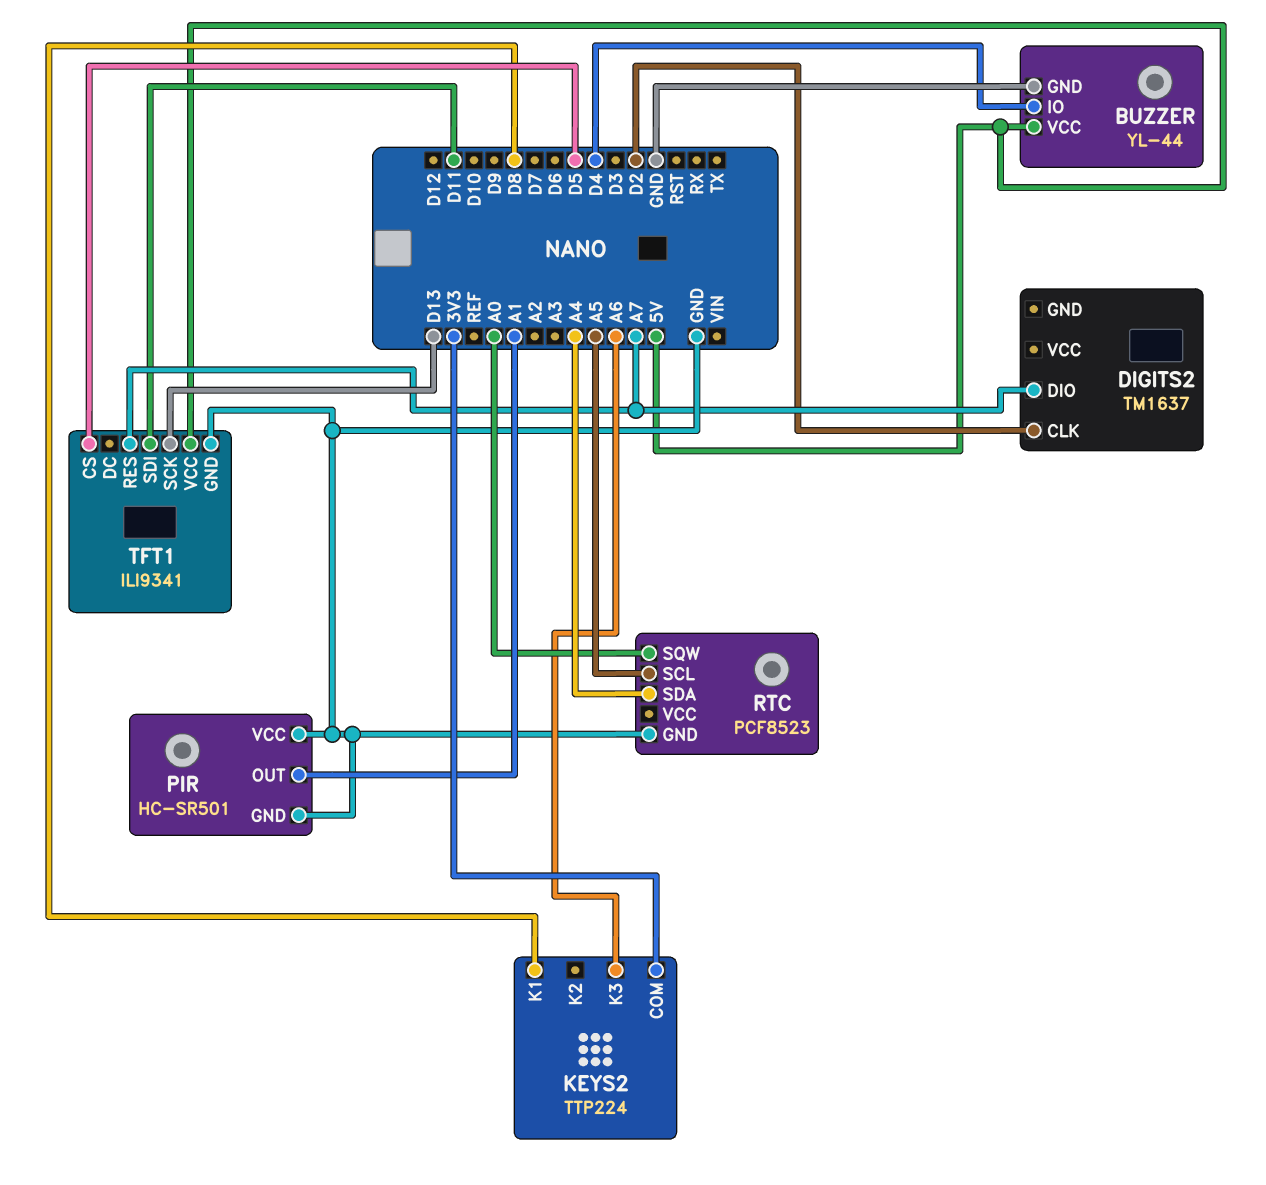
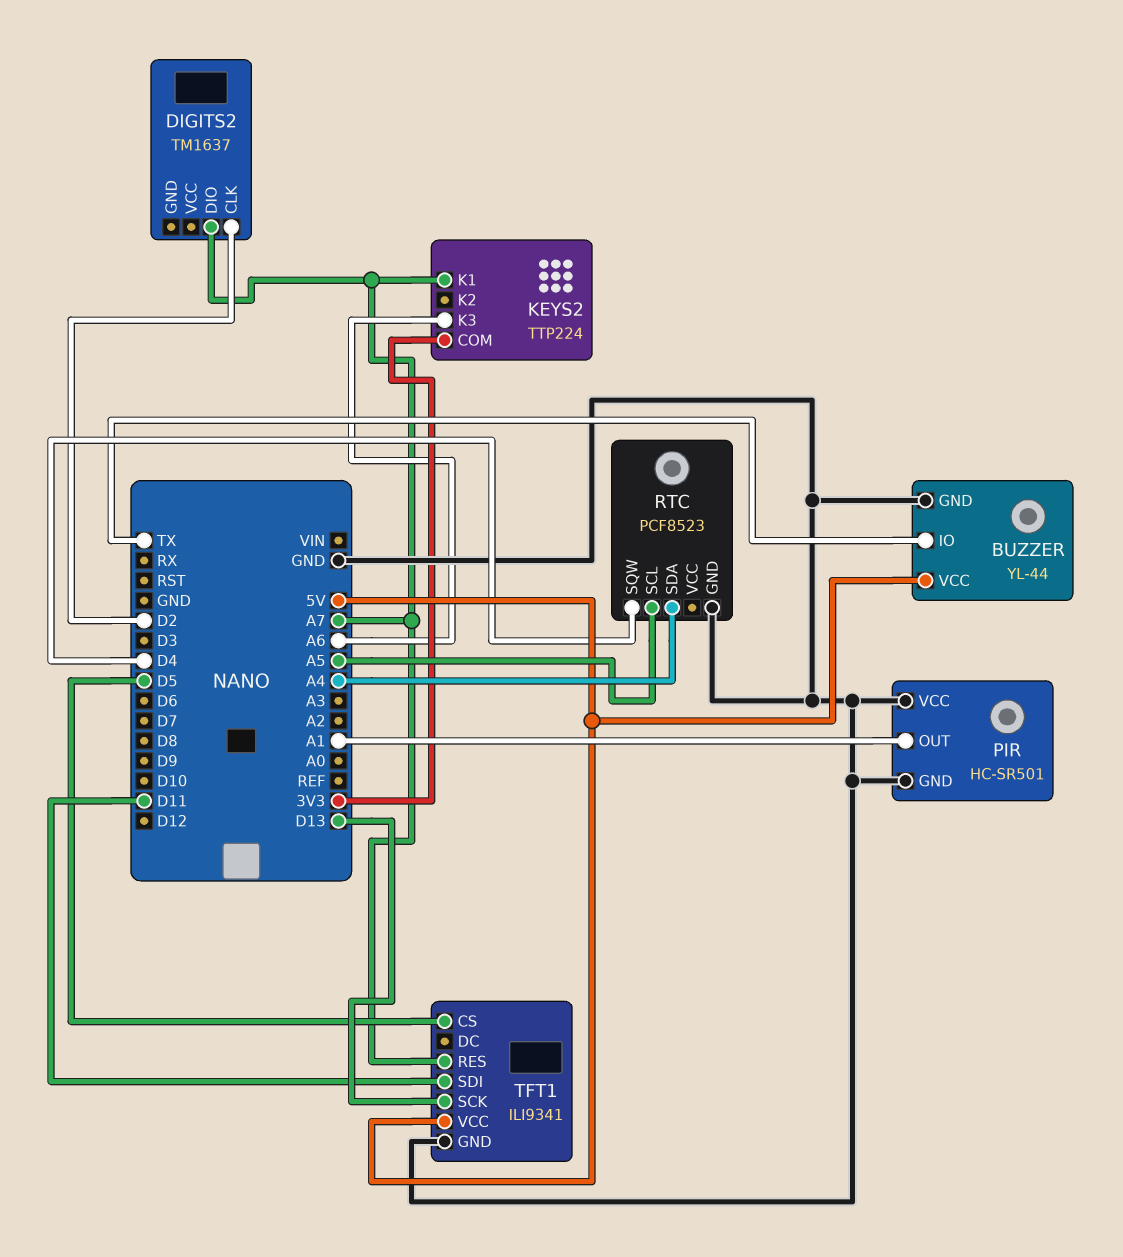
BUZZER pin IO: D4 -> TX
KEYS2 pin K1: D8 -> A7
RTC pin SQW: A0 -> D4

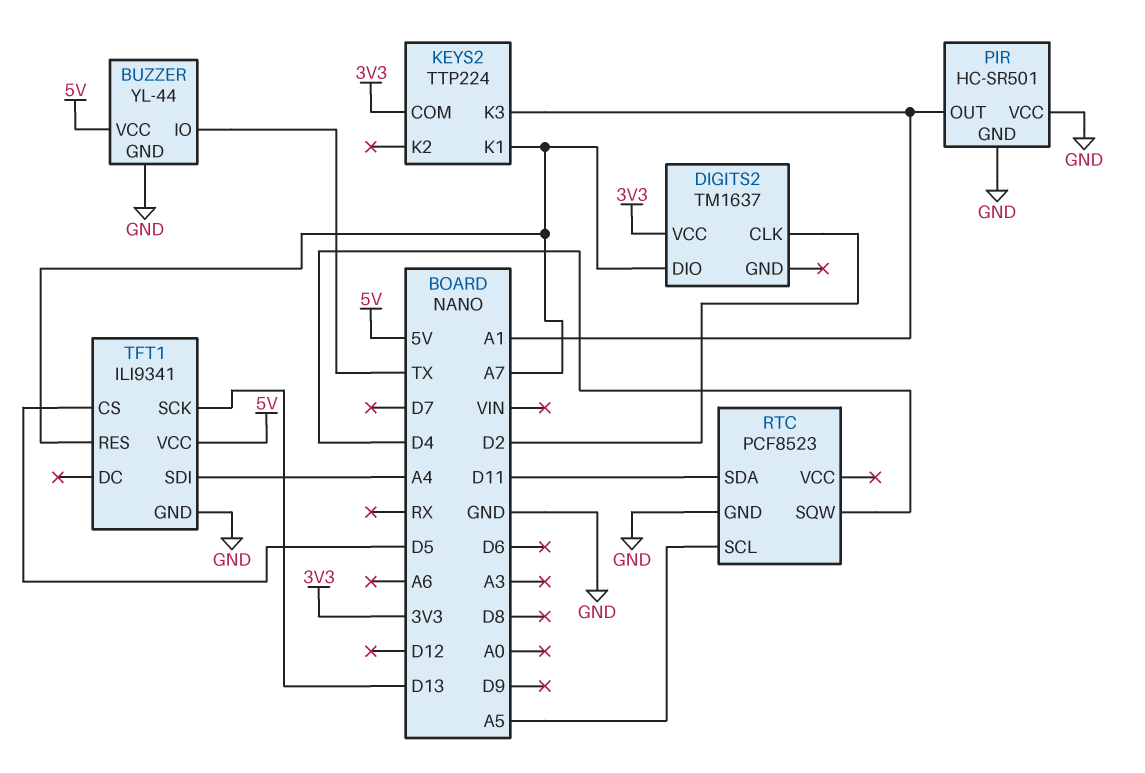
DIGITS2 pin VCC: none -> 3V3
KEYS2 pin K3: A6 -> A1
RTC pin SDA: A4 -> D11
TFT1 pin SDI: D11 -> A4

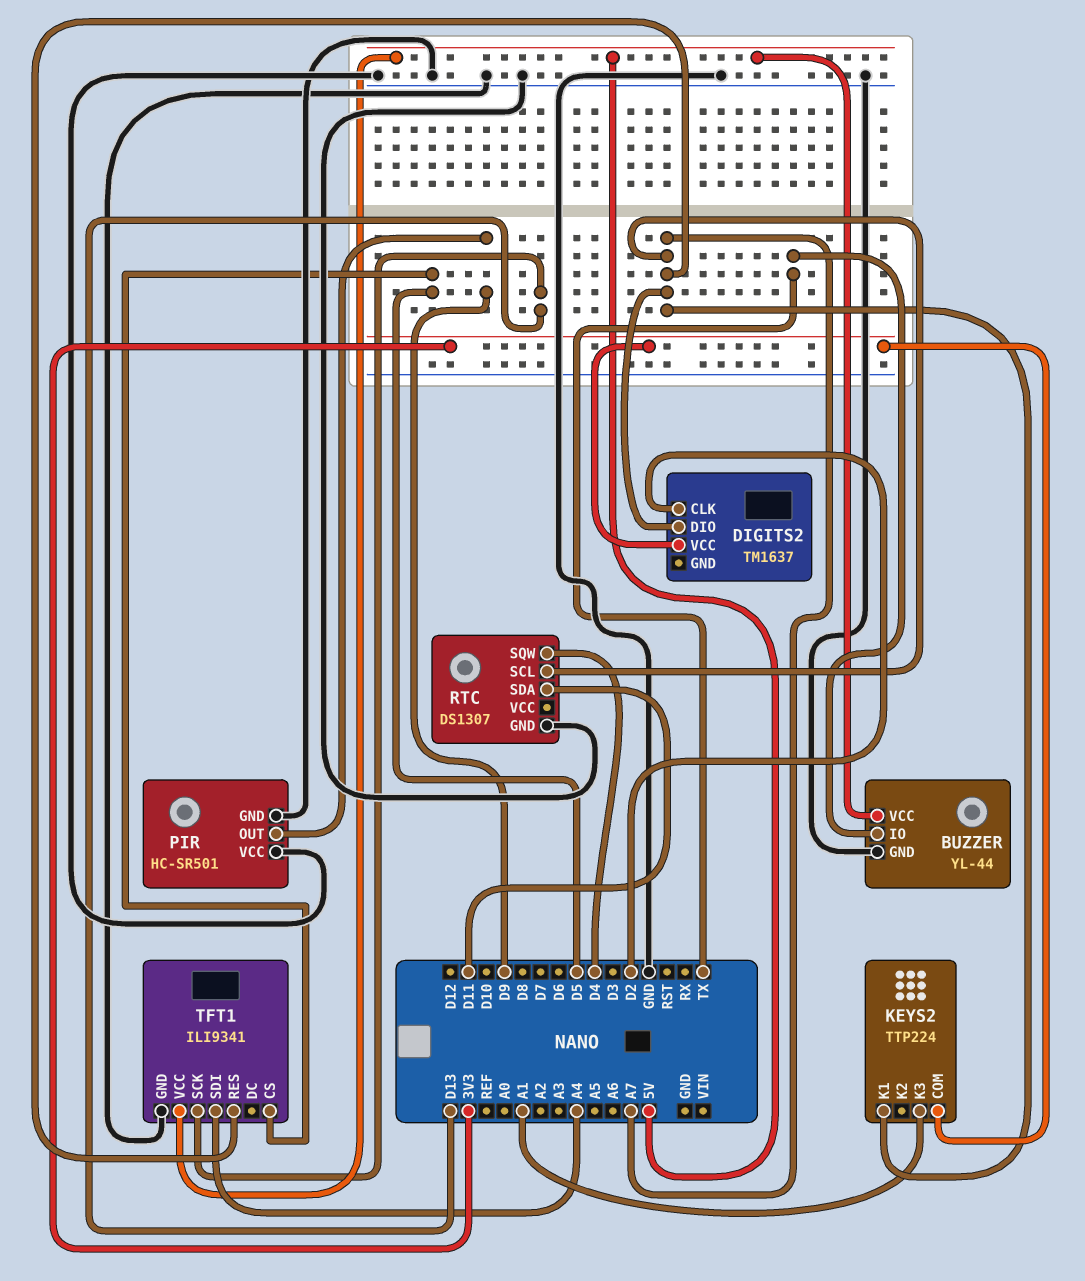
PIR pin OUT: A1 -> D9
RTC: PCF8523 -> DS1307
RTC pin SCL: A5 -> A7

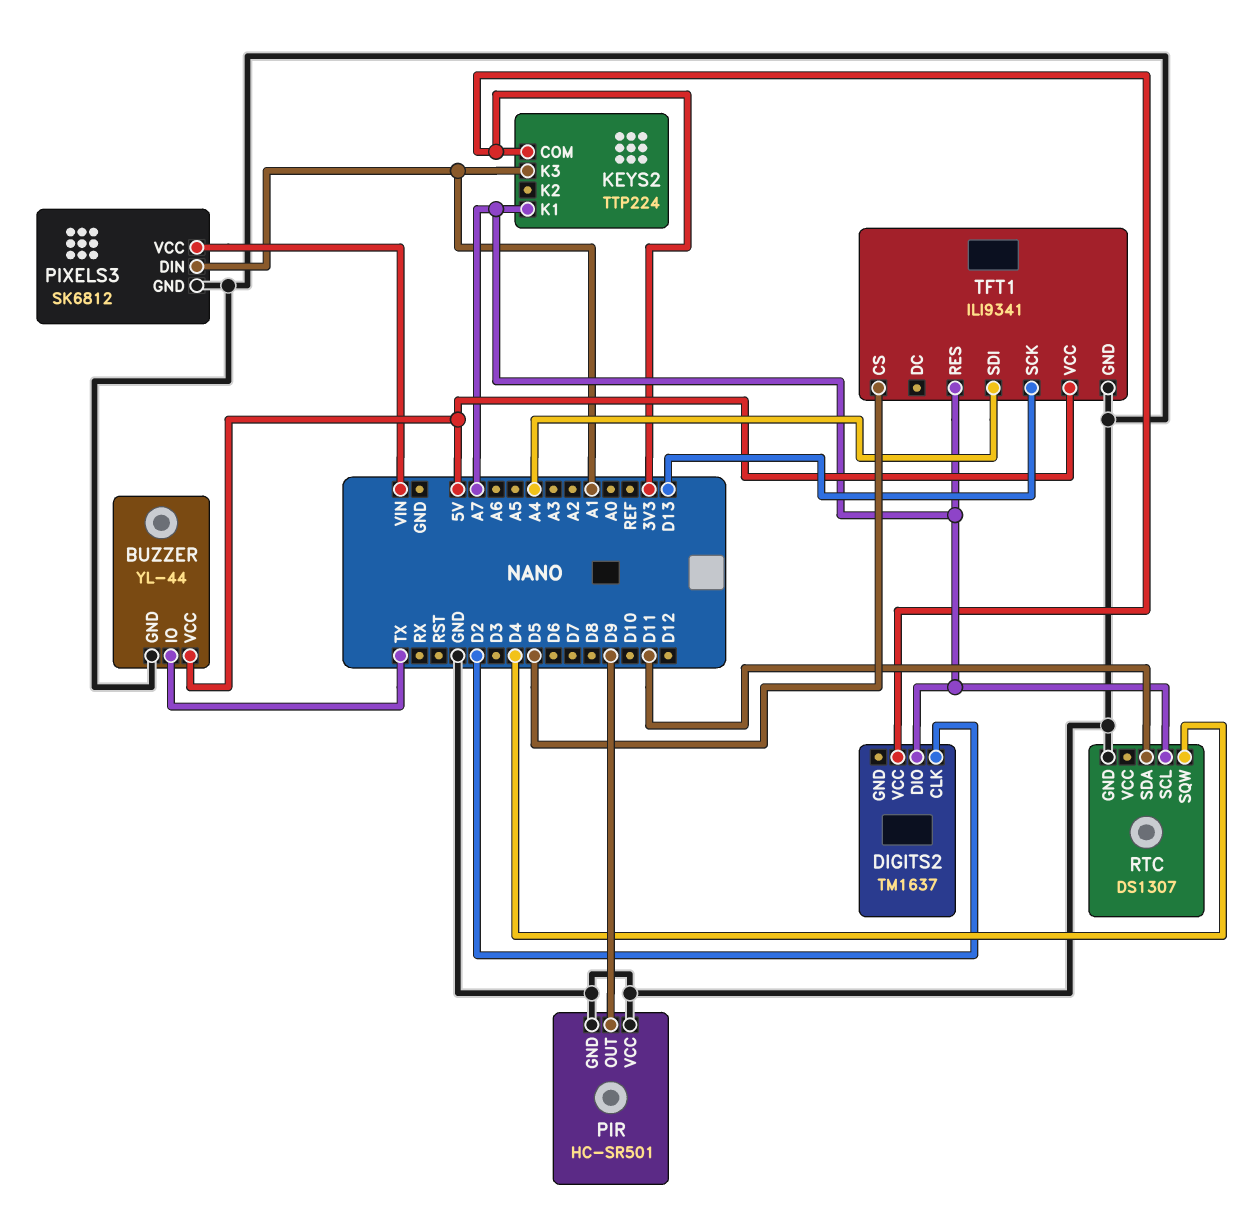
PIXELS3: none -> SK6812
PIXELS3 pin DIN: none -> A1
PIXELS3 pin GND: none -> GND
PIXELS3 pin VCC: none -> VIN

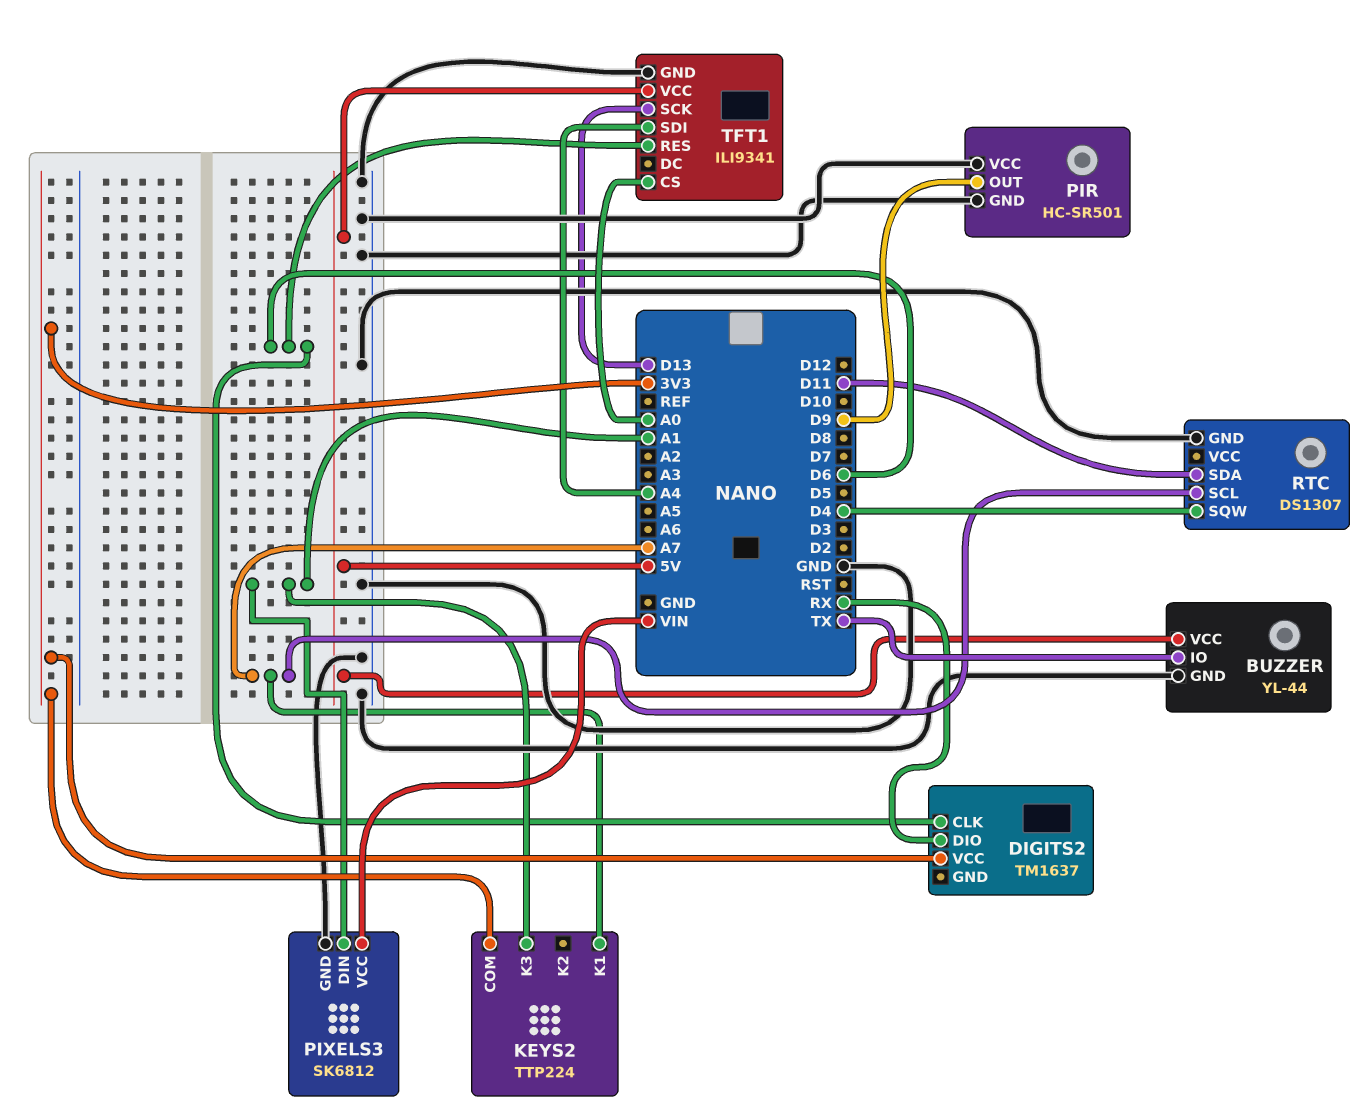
DIGITS2 pin CLK: D2 -> D6
DIGITS2 pin DIO: A7 -> RX
TFT1 pin CS: D5 -> A0
TFT1 pin RES: A7 -> D6

